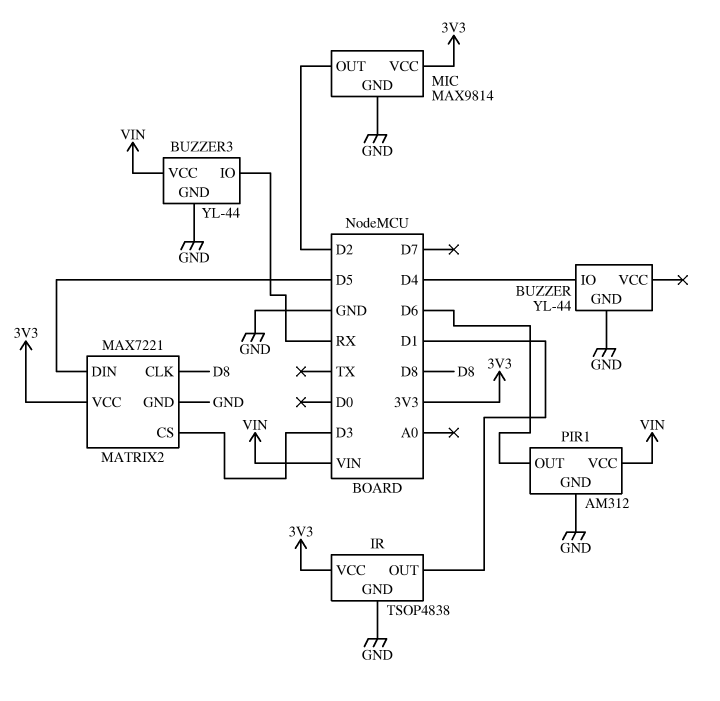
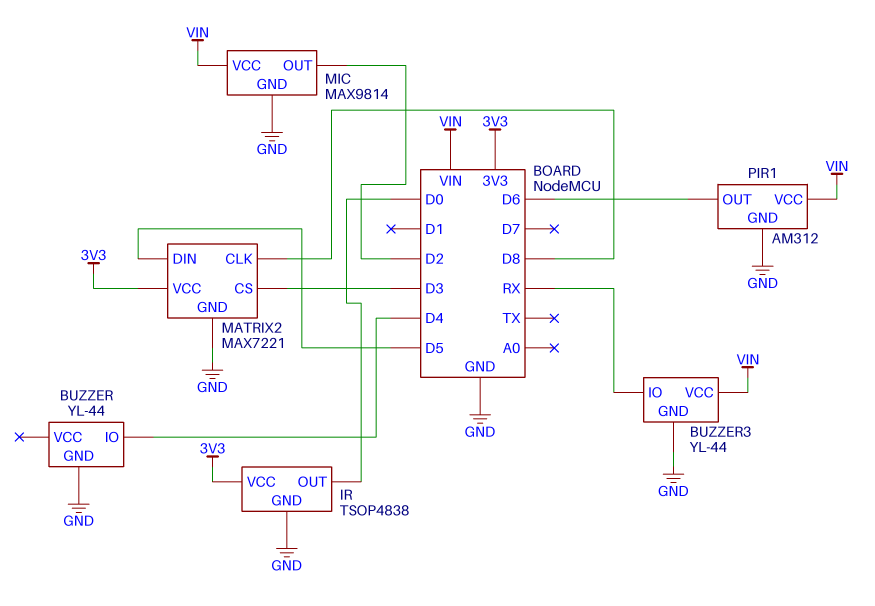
IR pin OUT: D1 -> D0
MIC pin VCC: 3V3 -> VIN

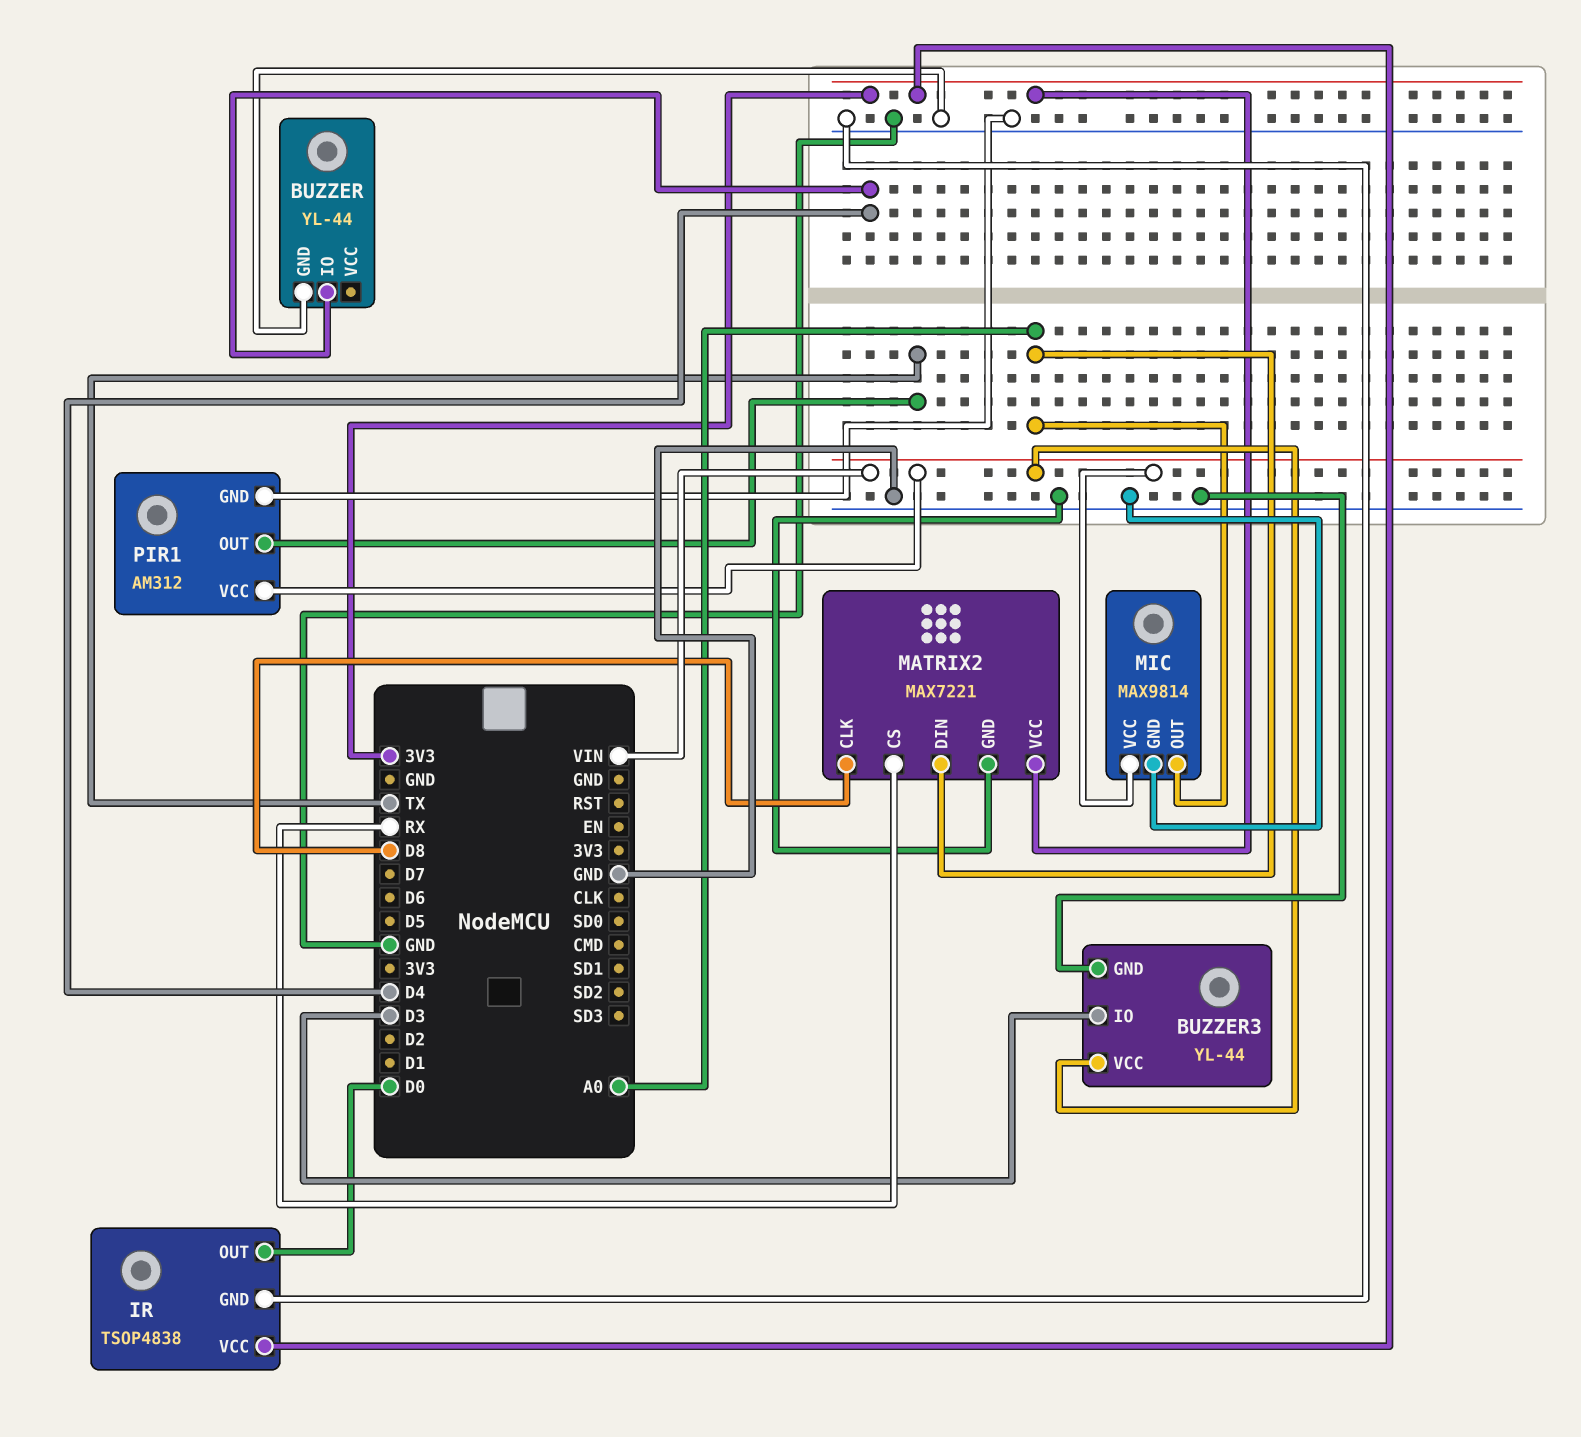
BUZZER3 pin IO: RX -> D3
MATRIX2 pin CS: D3 -> RX
MATRIX2 pin DIN: D5 -> A0
MIC pin OUT: D2 -> A0
PIR1 pin OUT: D6 -> TX

